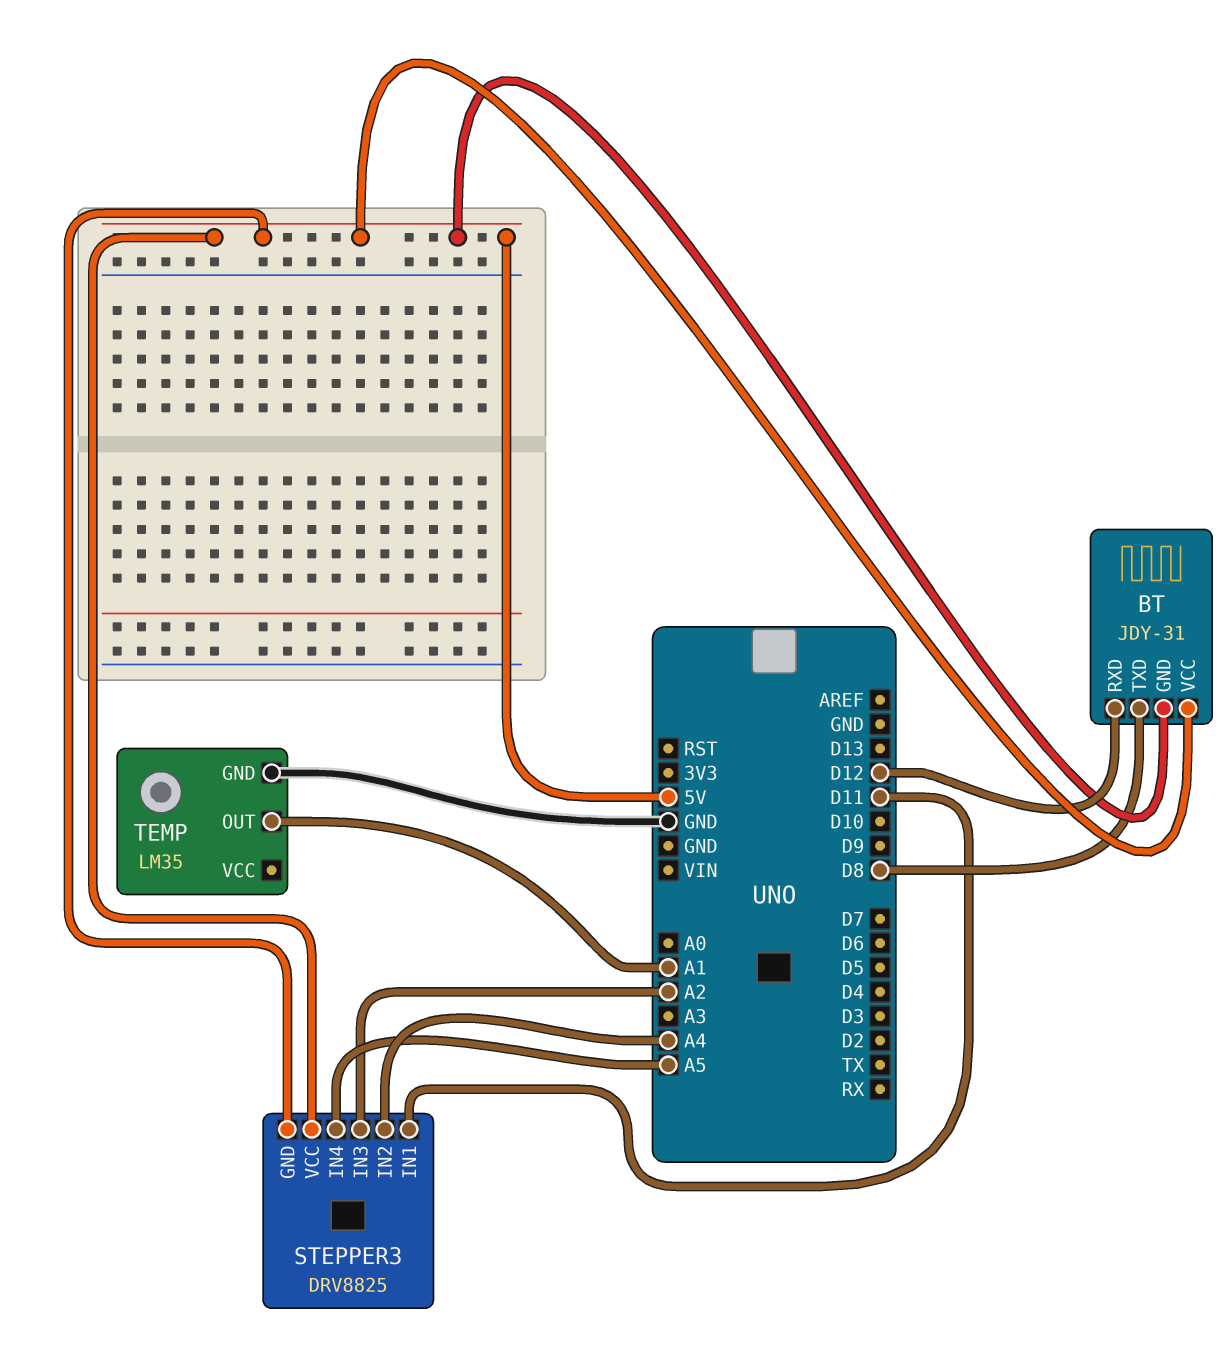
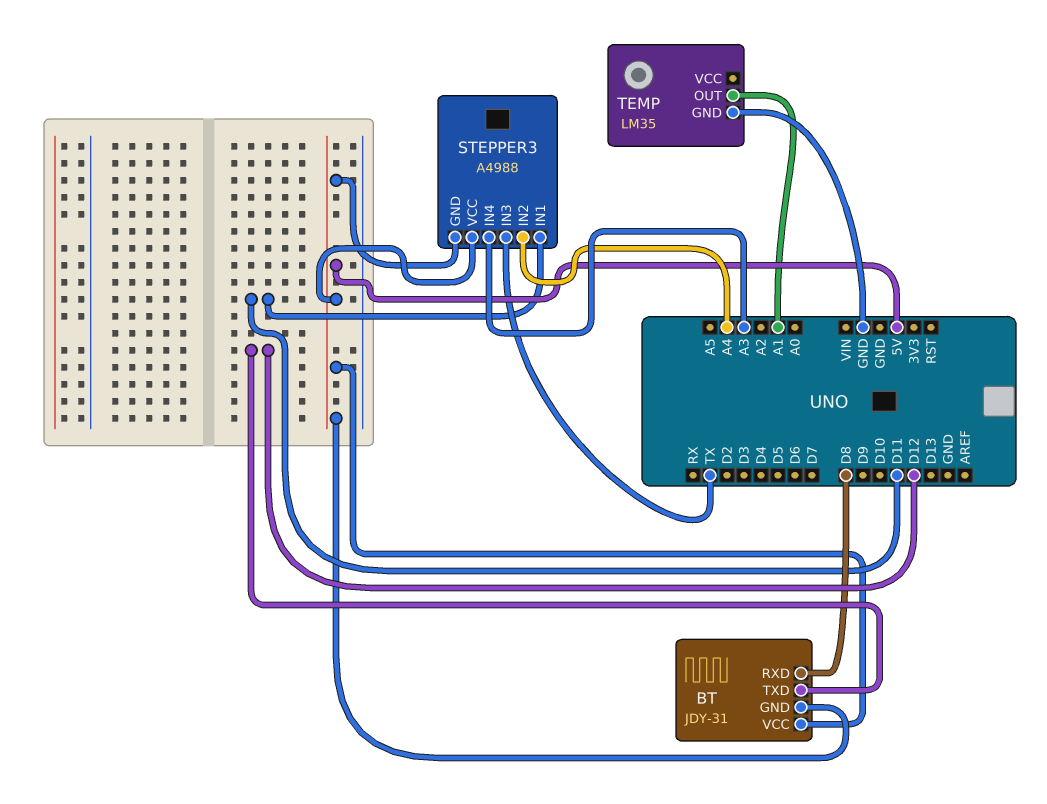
BT pin RXD: D12 -> D8
BT pin TXD: D8 -> D12
STEPPER3: DRV8825 -> A4988
STEPPER3 pin IN3: A2 -> TX
STEPPER3 pin IN4: A5 -> A3

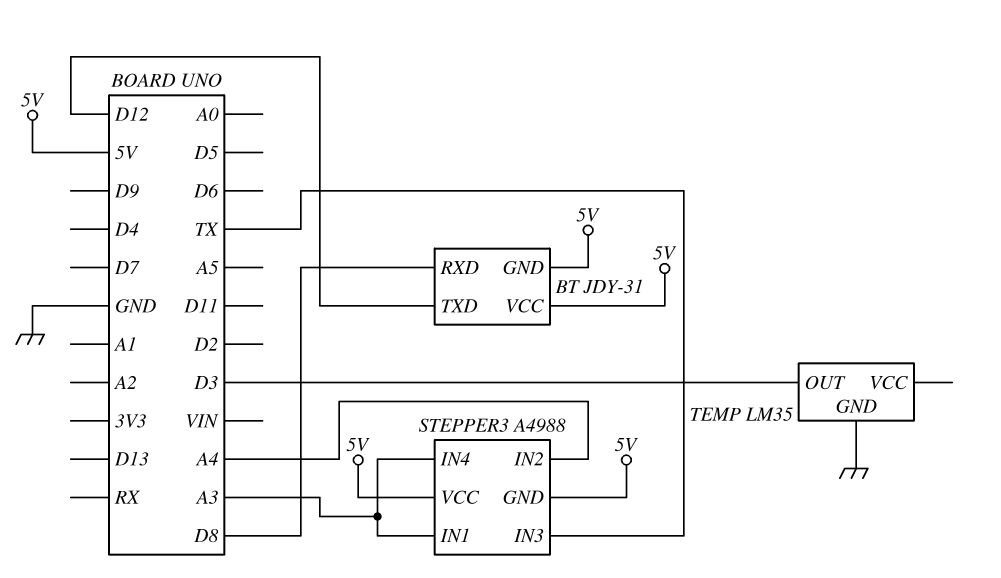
STEPPER3 pin IN1: D11 -> A3
TEMP pin OUT: A1 -> D3

